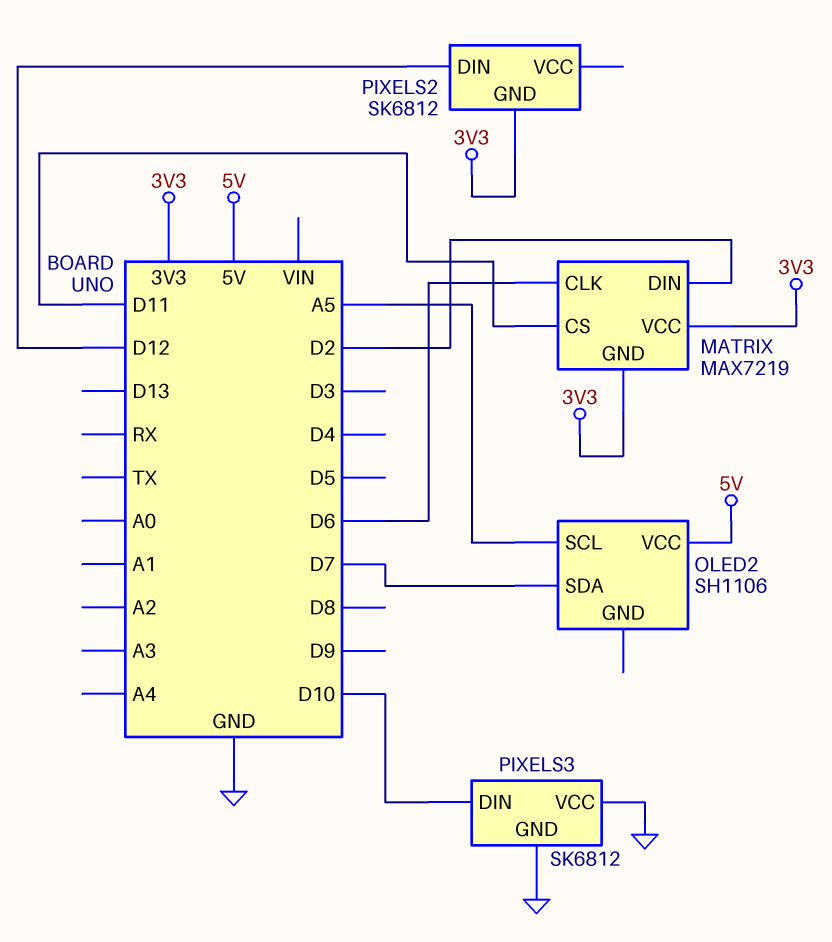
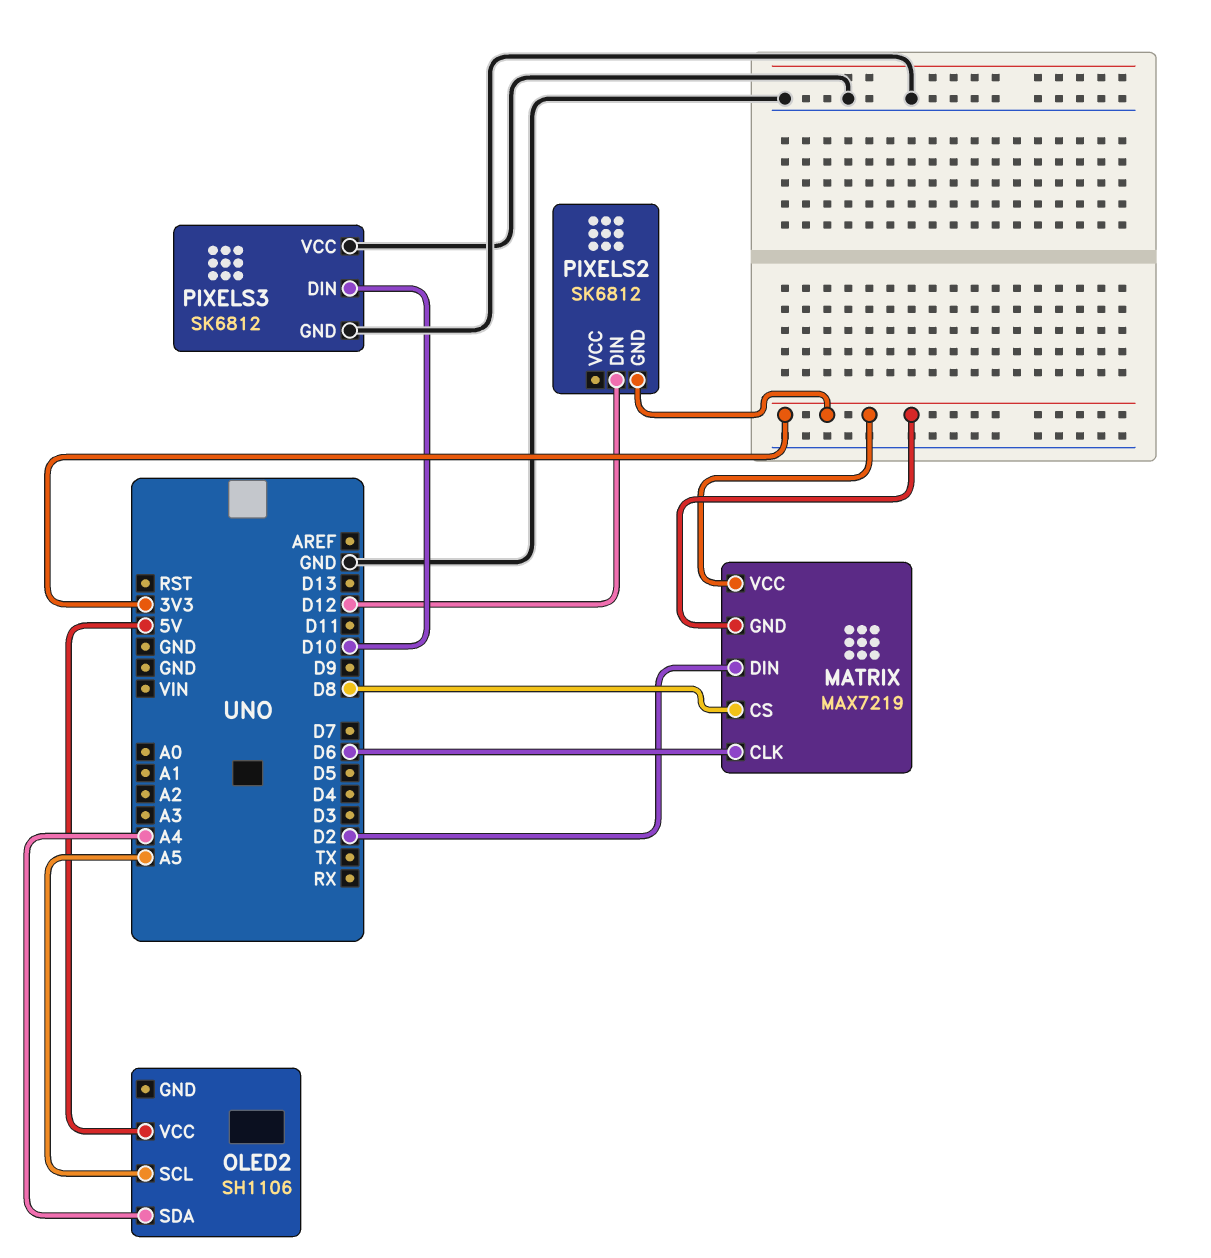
MATRIX pin CS: D11 -> D8
OLED2 pin SDA: D7 -> A4

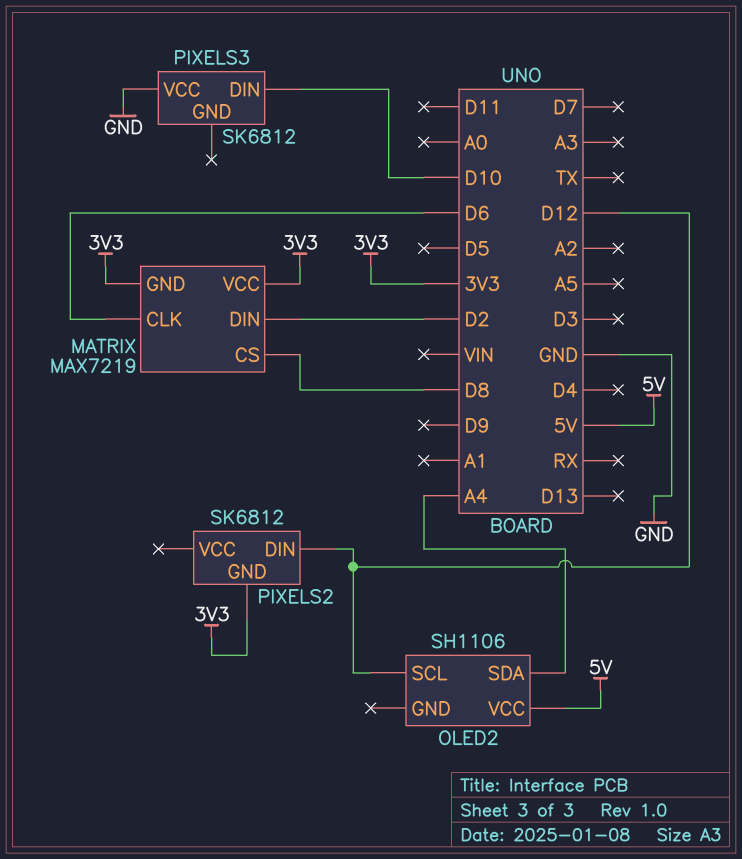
OLED2 pin SCL: A5 -> D12
PIXELS3 pin GND: GND -> none

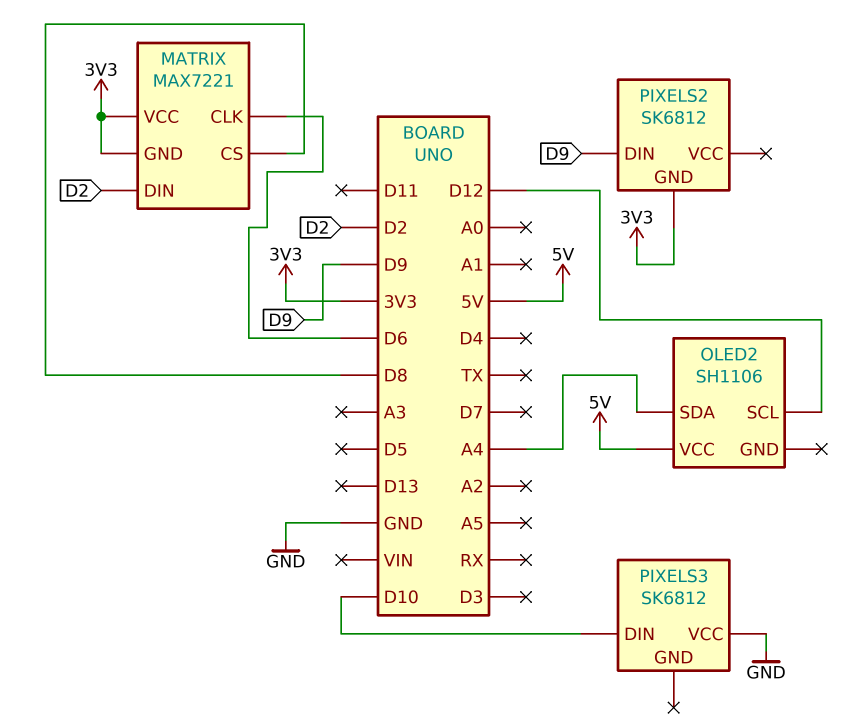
MATRIX: MAX7219 -> MAX7221
PIXELS2 pin DIN: D12 -> D9

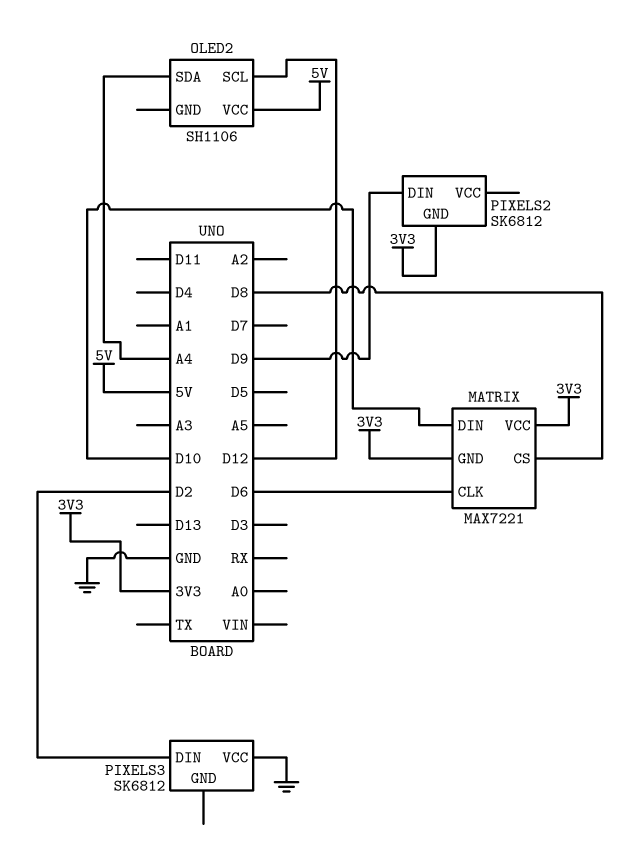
MATRIX pin DIN: D2 -> D10
PIXELS3 pin DIN: D10 -> D2

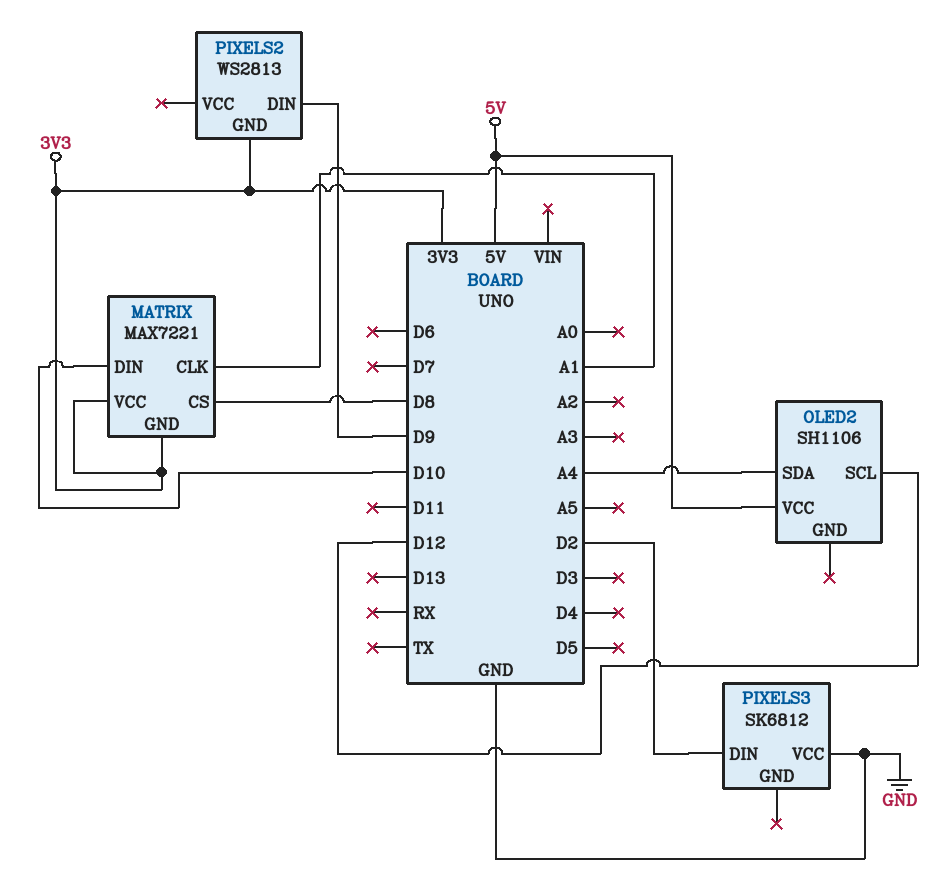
MATRIX pin CLK: D6 -> A1
PIXELS2: SK6812 -> WS2813

